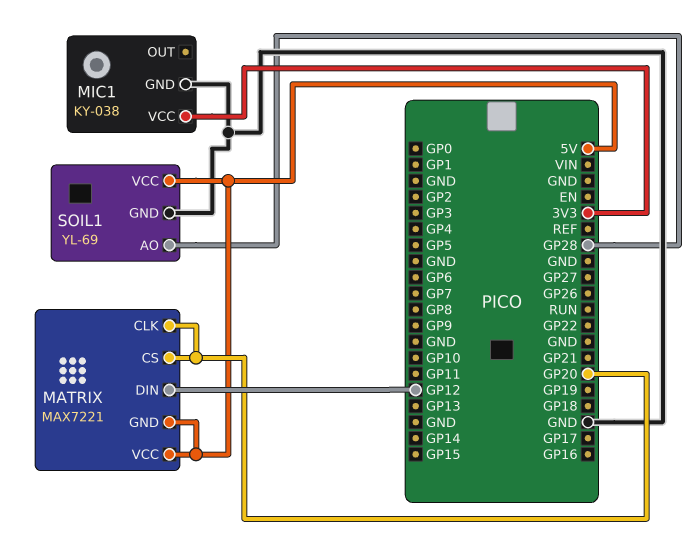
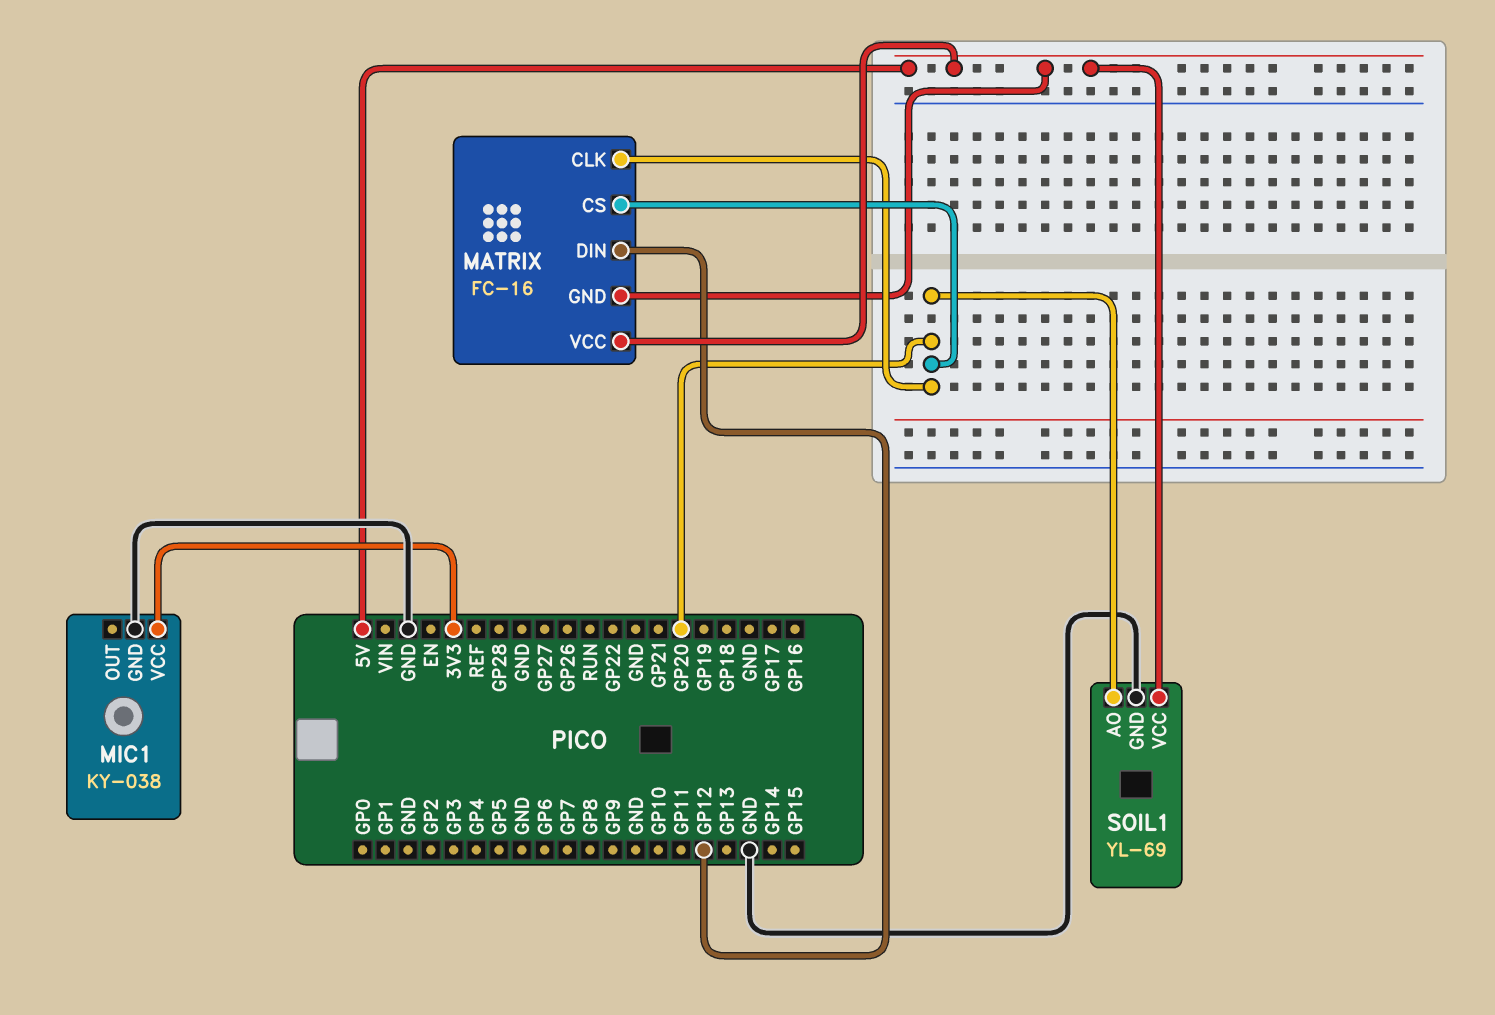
MATRIX: MAX7221 -> FC-16
SOIL1 pin AO: GP28 -> GP20

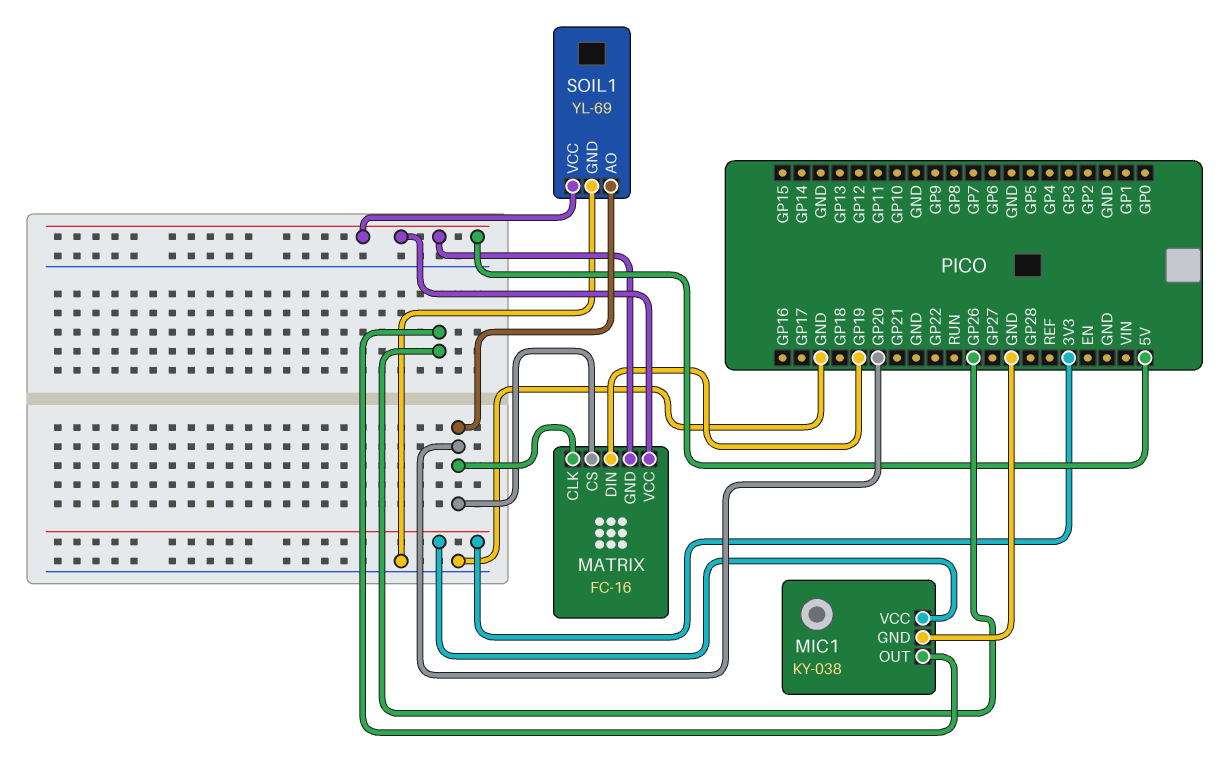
MATRIX pin DIN: GP12 -> GP19
MIC1 pin OUT: none -> GP26

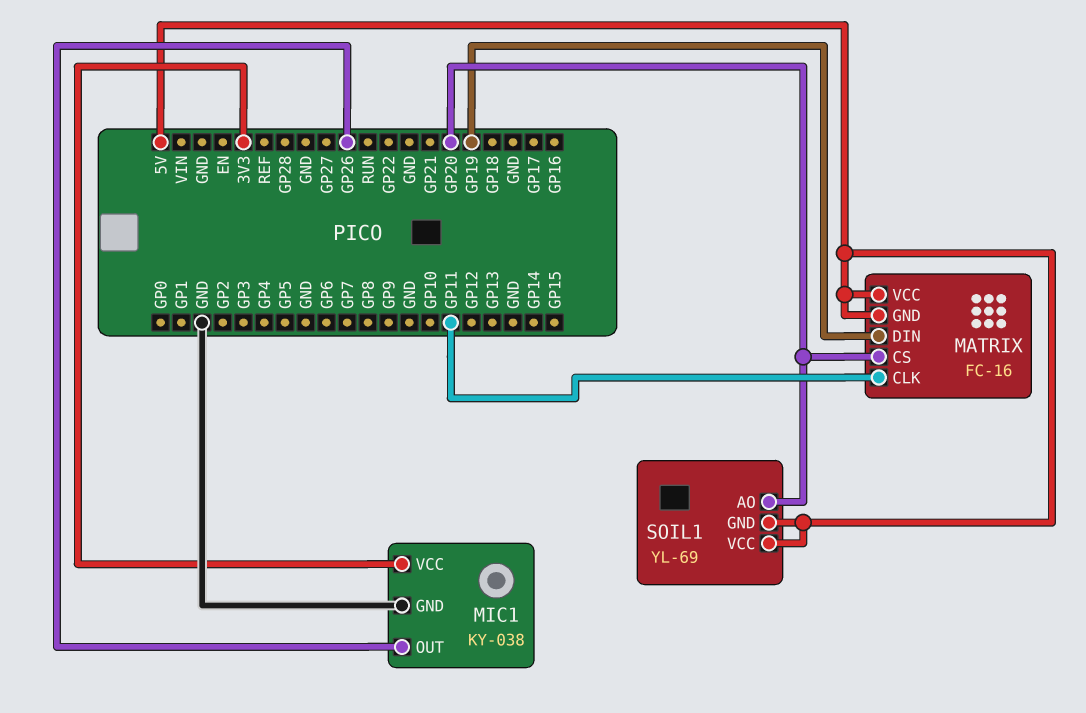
MATRIX pin CLK: GP20 -> GP11
SOIL1 pin GND: GND -> 5V

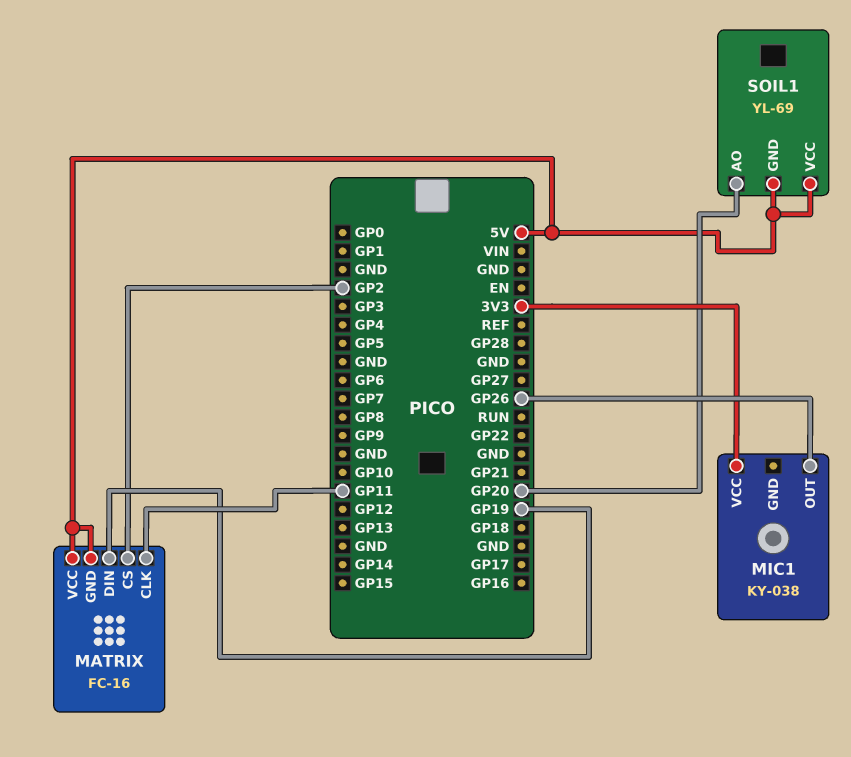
MATRIX pin CS: GP20 -> GP2
MIC1 pin GND: GND -> none

